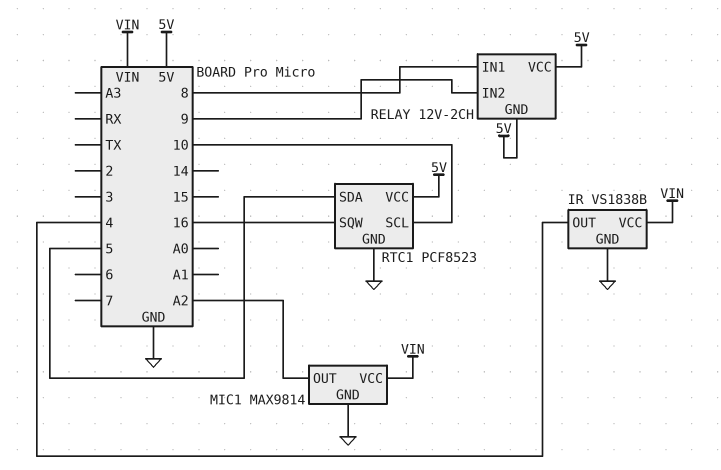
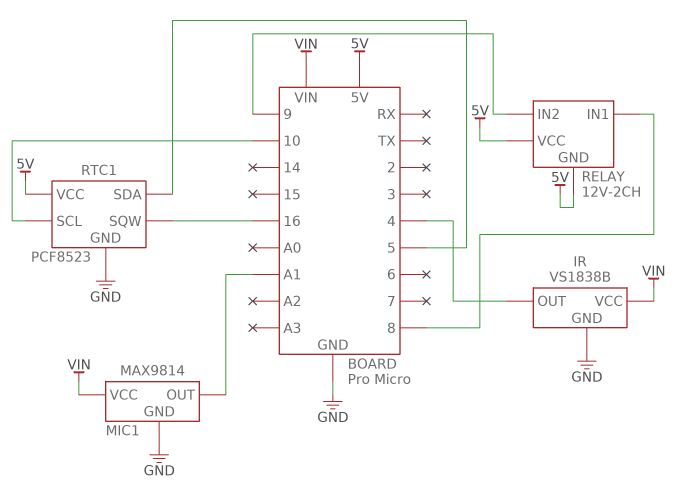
MIC1 pin OUT: A2 -> A1

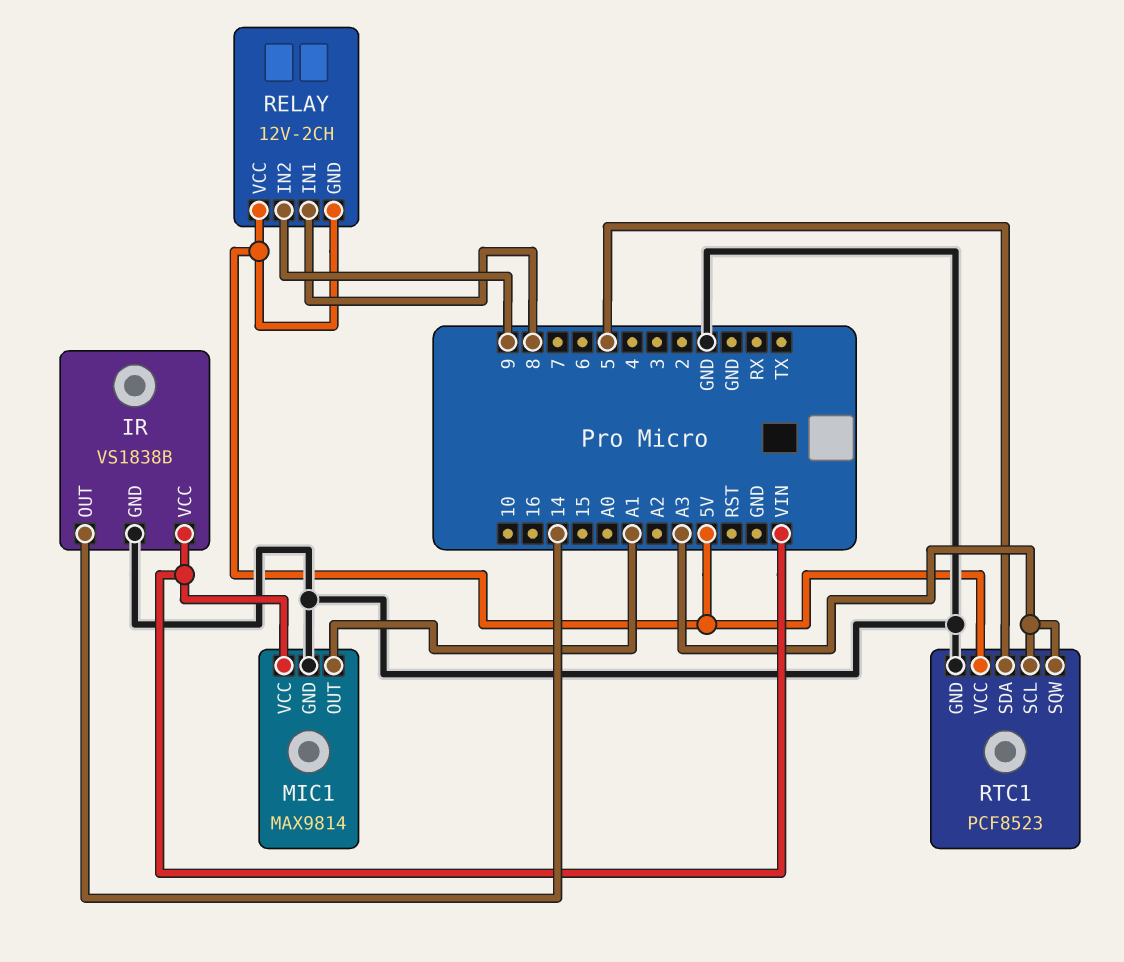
IR pin OUT: 4 -> 14
RTC1 pin SCL: 10 -> A3
RTC1 pin SQW: 16 -> A3

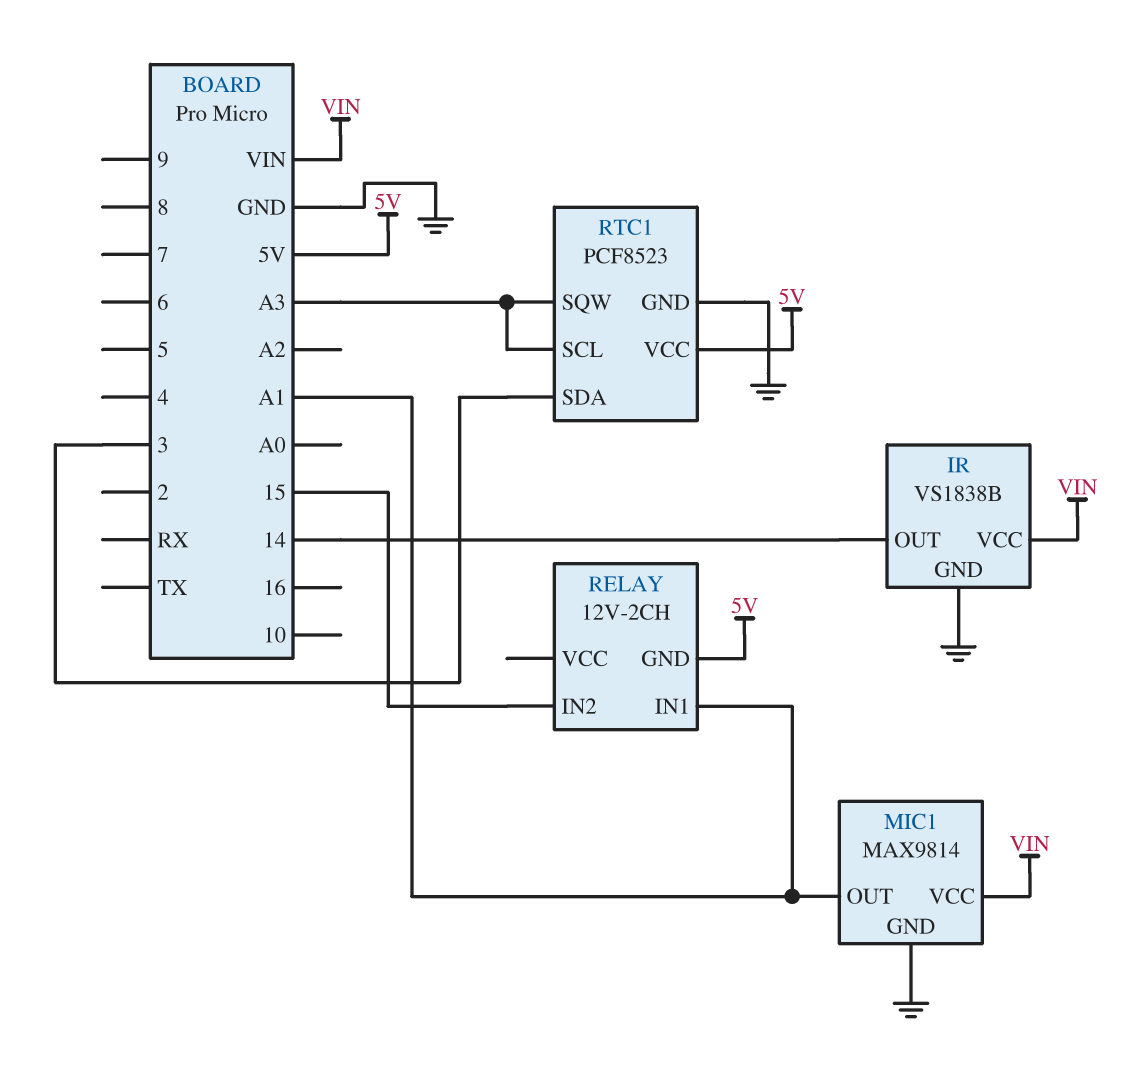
RELAY pin IN1: 8 -> A1
RELAY pin IN2: 9 -> 15
RELAY pin VCC: 5V -> none
RTC1 pin SDA: 5 -> 3

